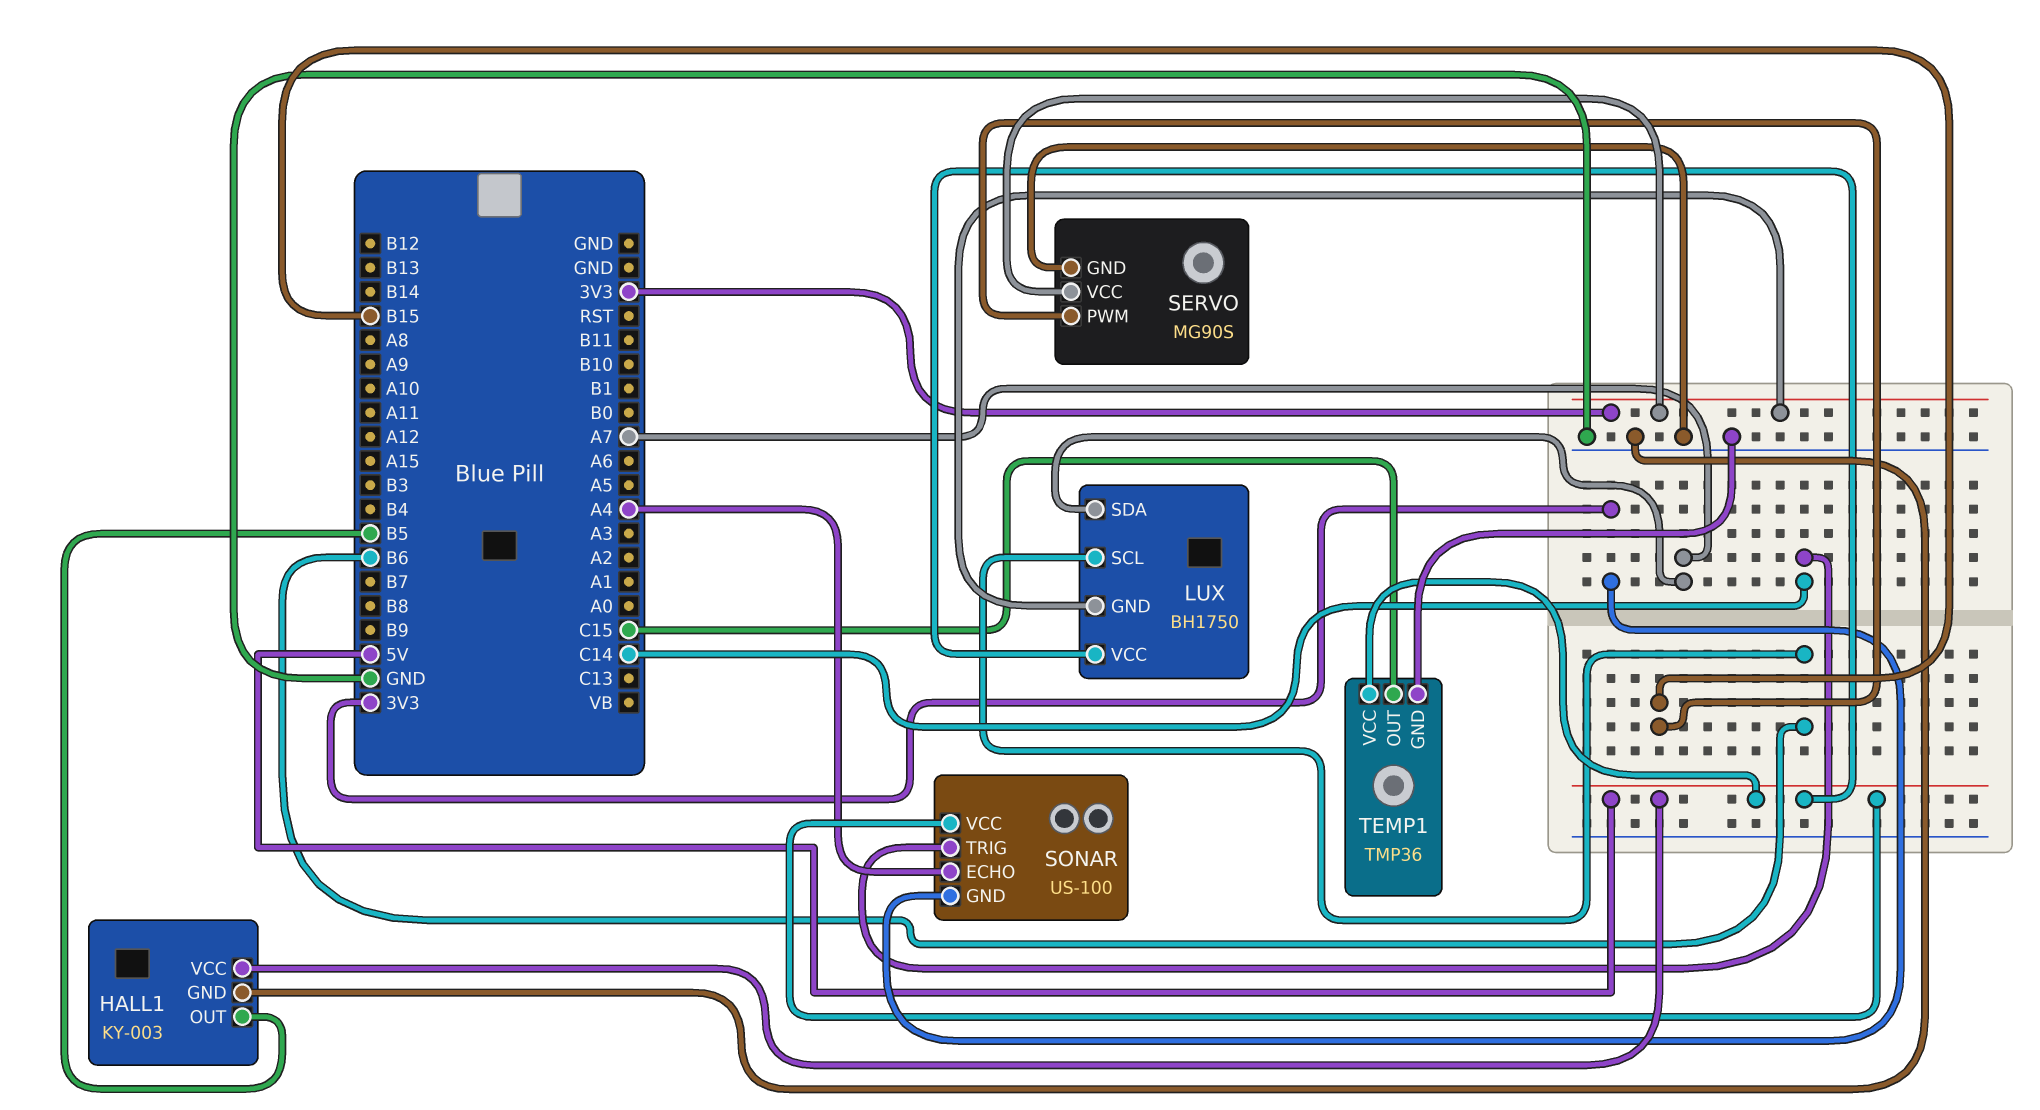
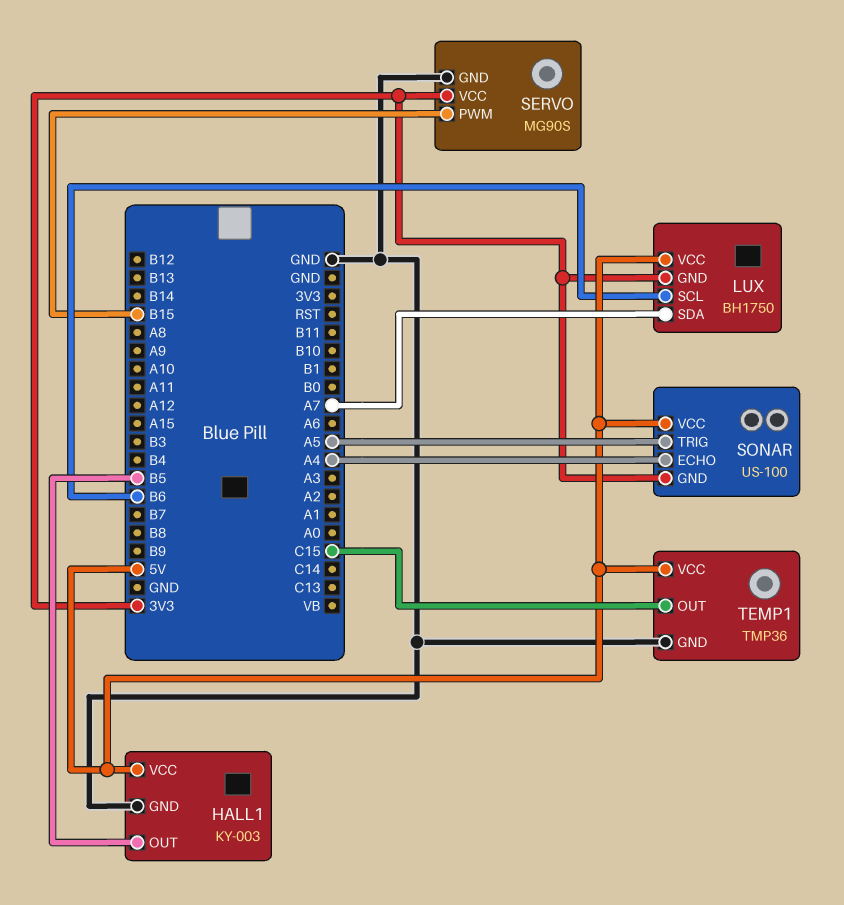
SONAR pin TRIG: C14 -> A5

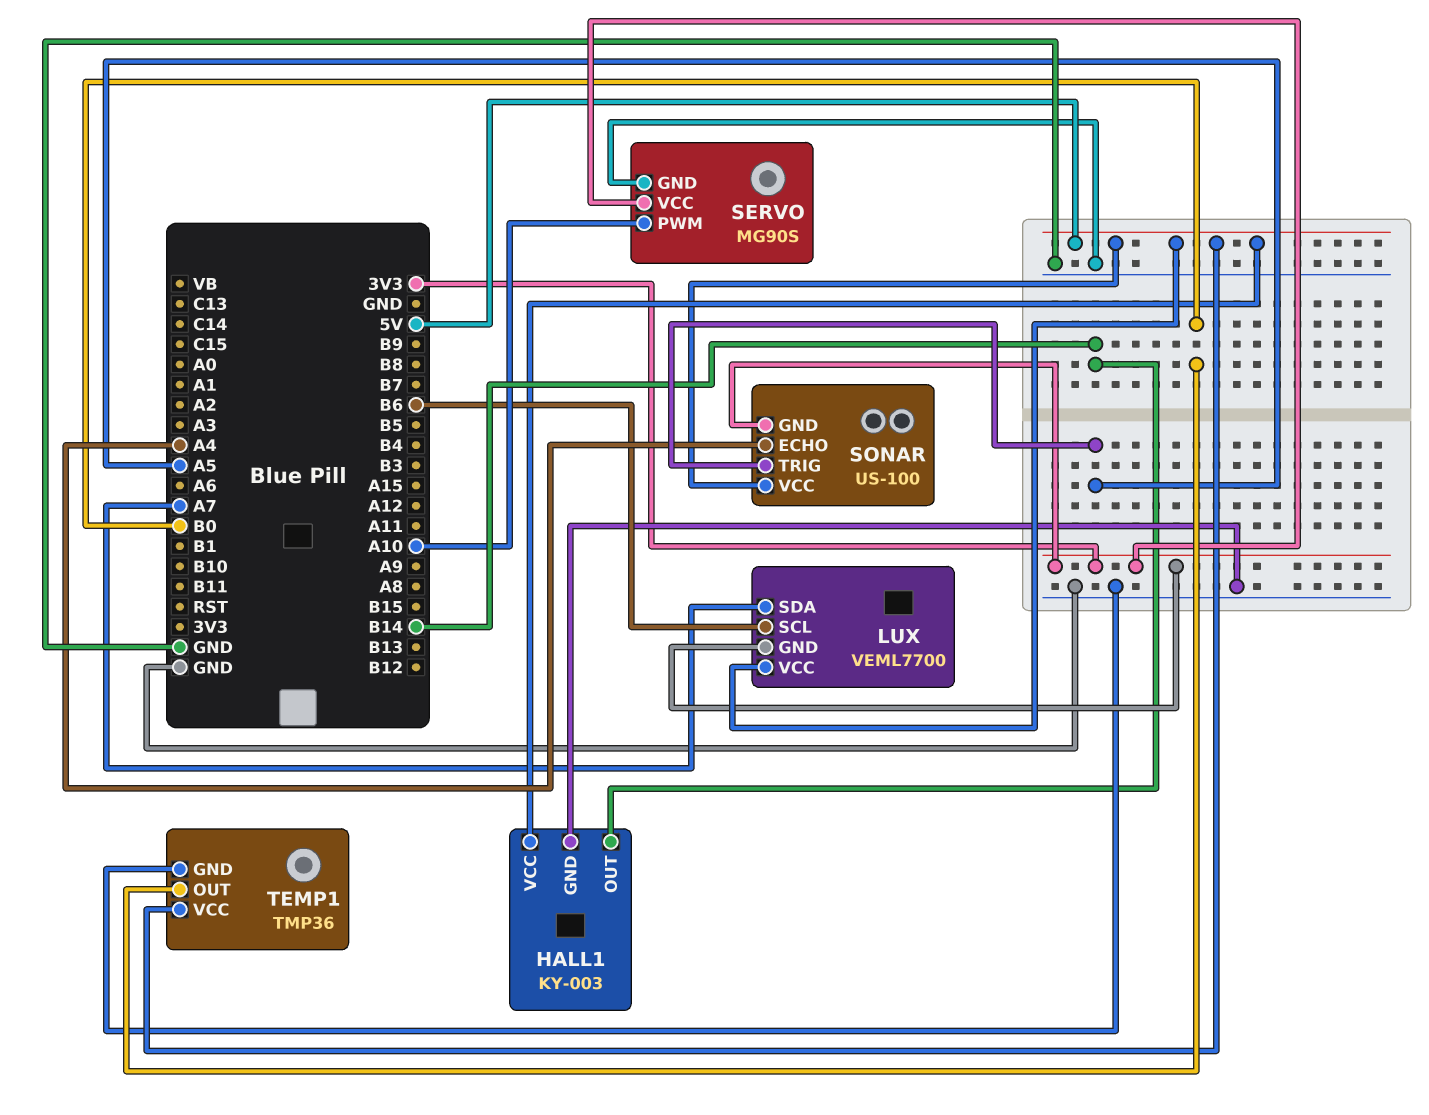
HALL1 pin OUT: B5 -> B14
LUX: BH1750 -> VEML7700
SERVO pin PWM: B15 -> A10
TEMP1 pin OUT: C15 -> B0

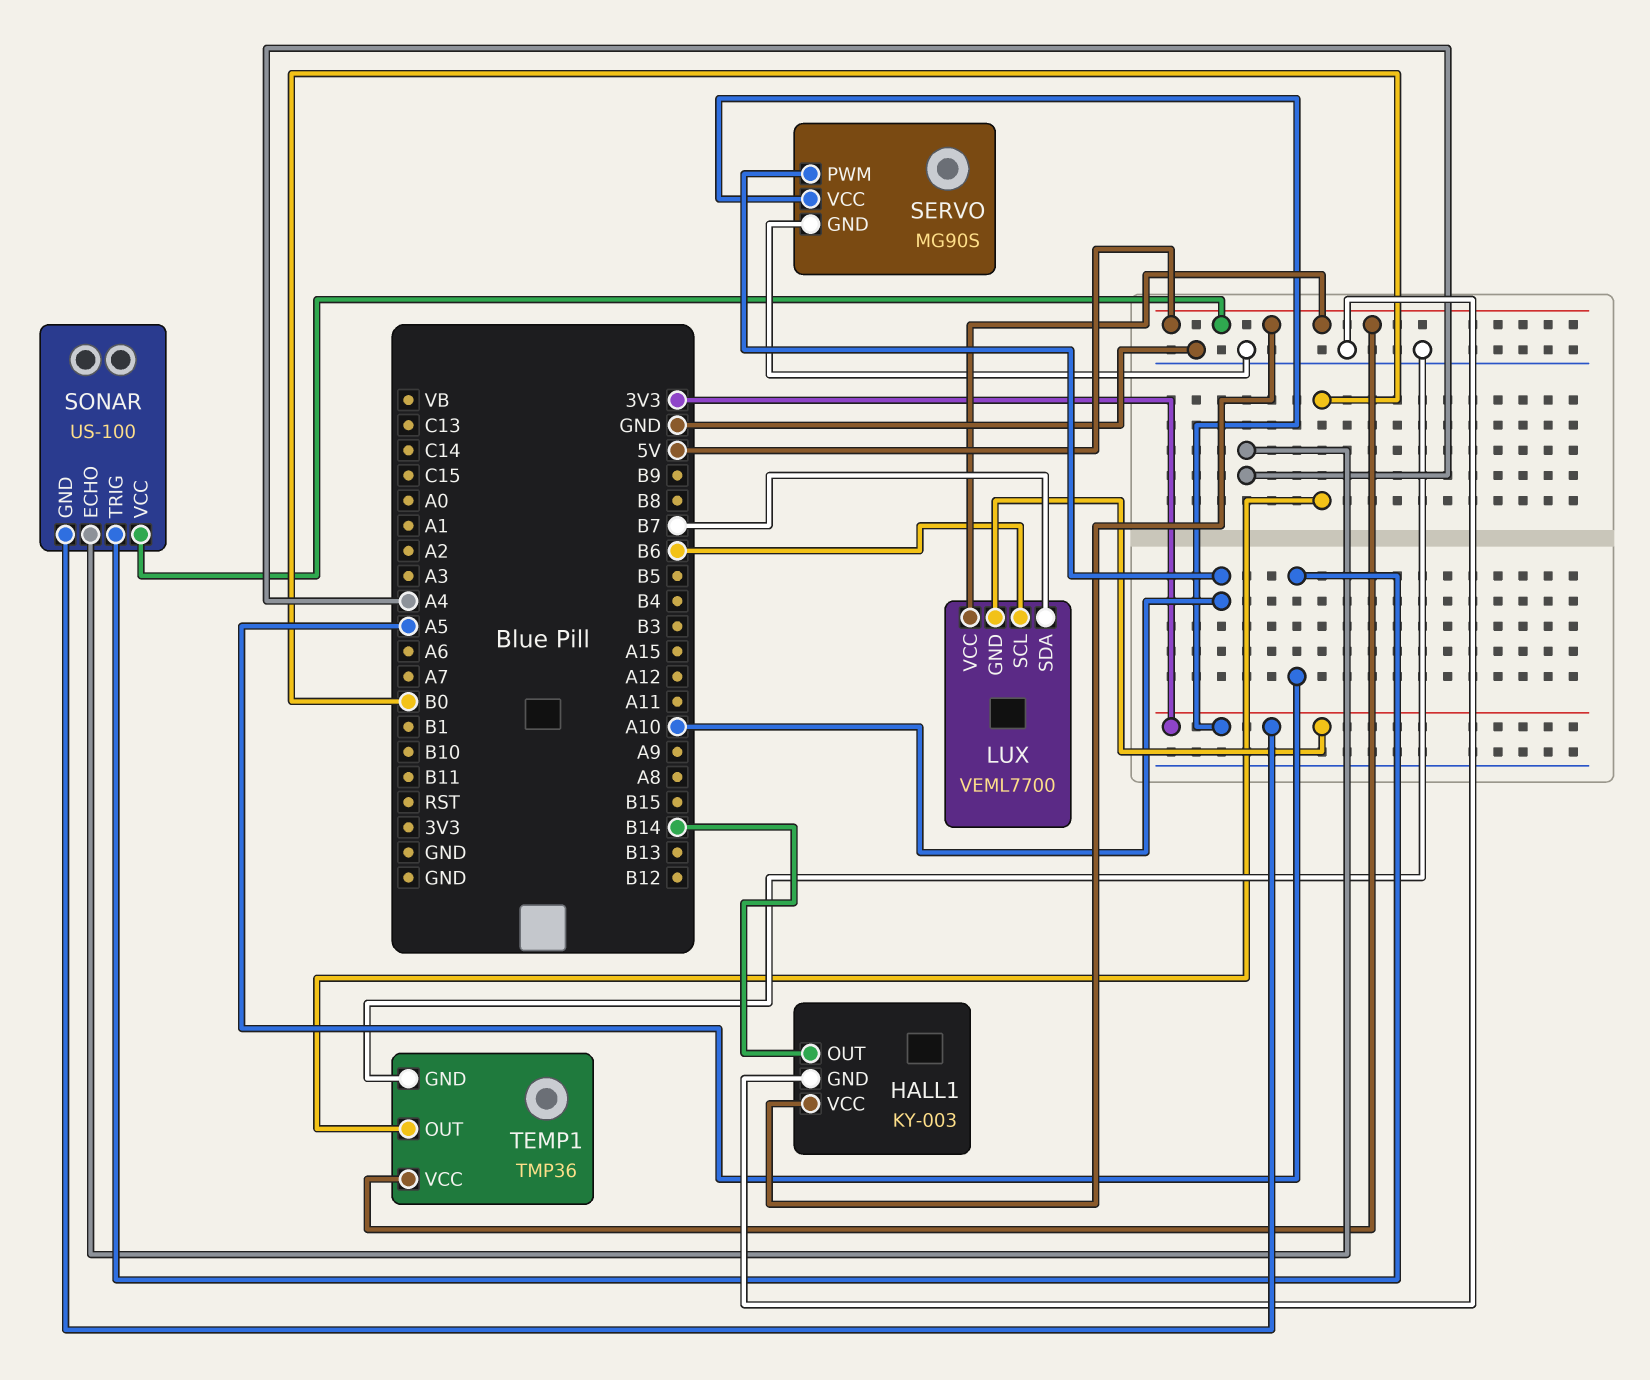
LUX pin SDA: A7 -> B7

